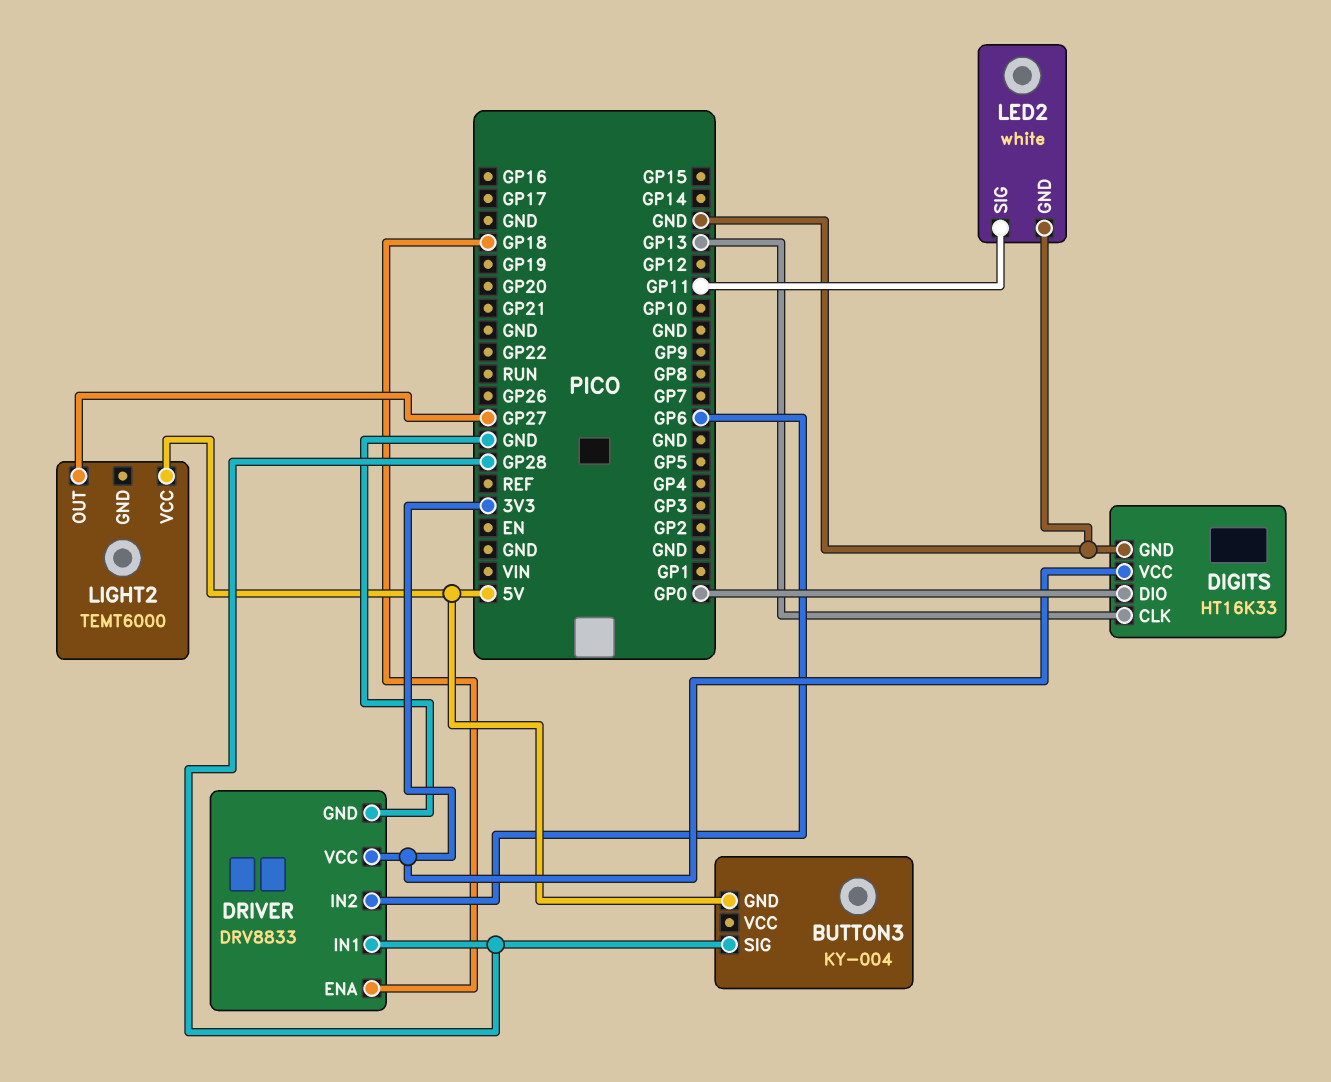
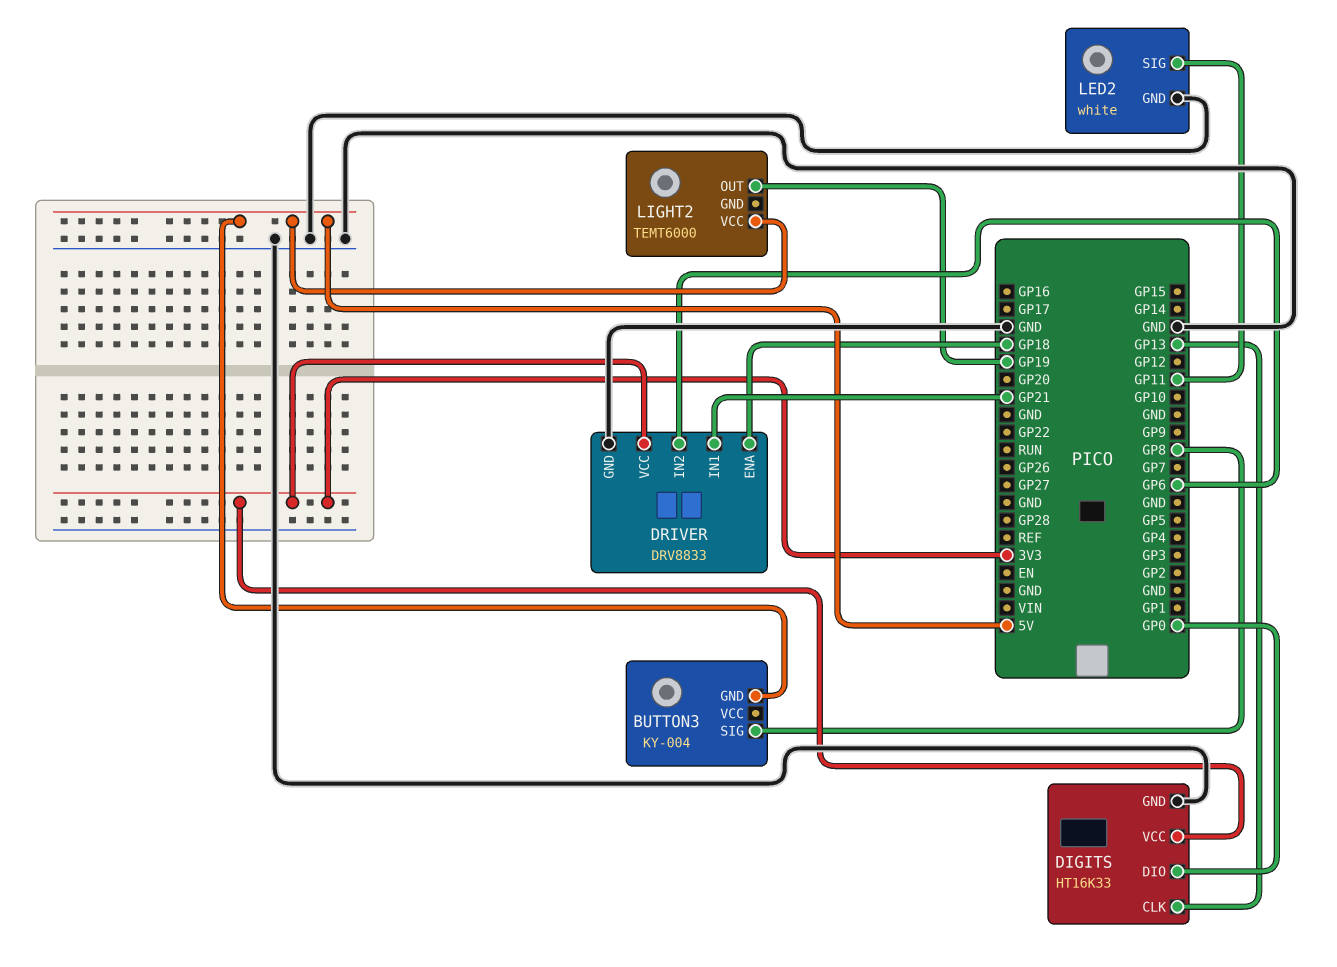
BUTTON3 pin SIG: GP28 -> GP8
DRIVER pin IN1: GP28 -> GP21
LIGHT2 pin OUT: GP27 -> GP19

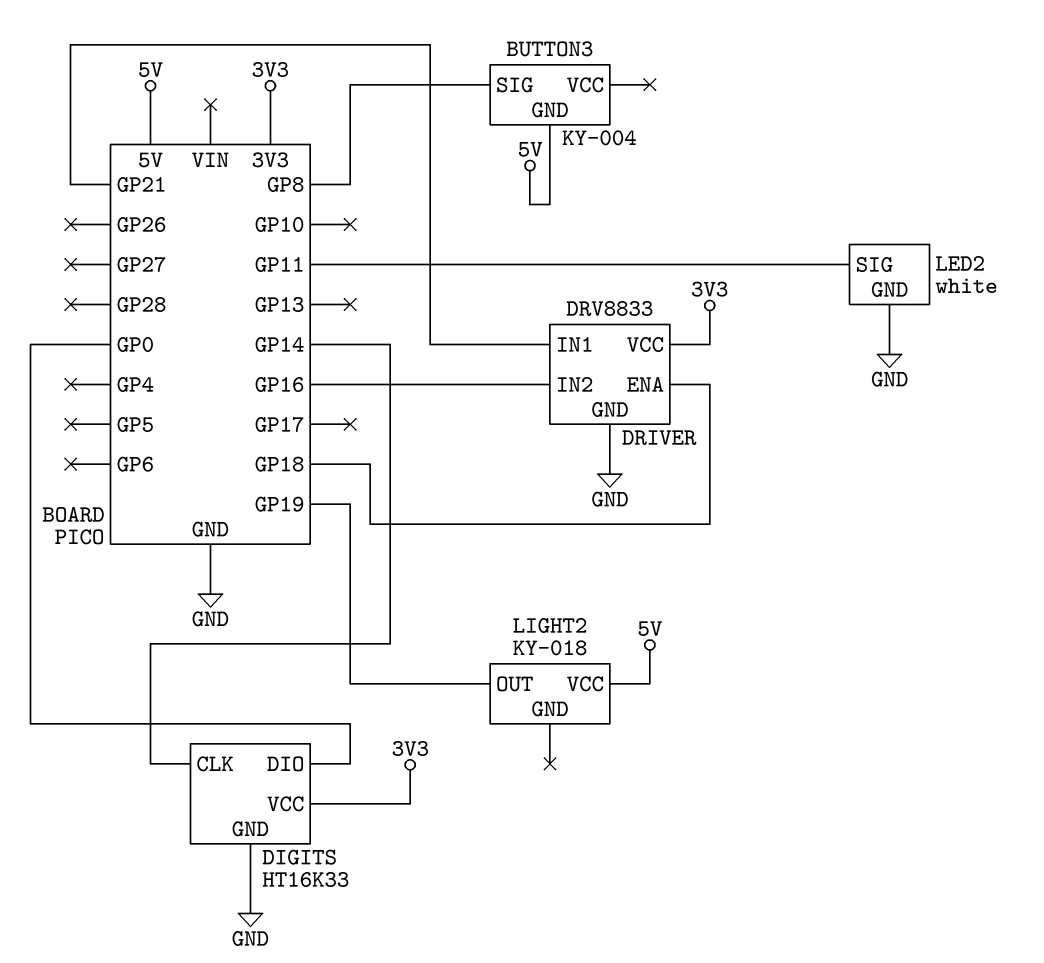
DIGITS pin CLK: GP13 -> GP14
DRIVER pin IN2: GP6 -> GP16
LIGHT2: TEMT6000 -> KY-018

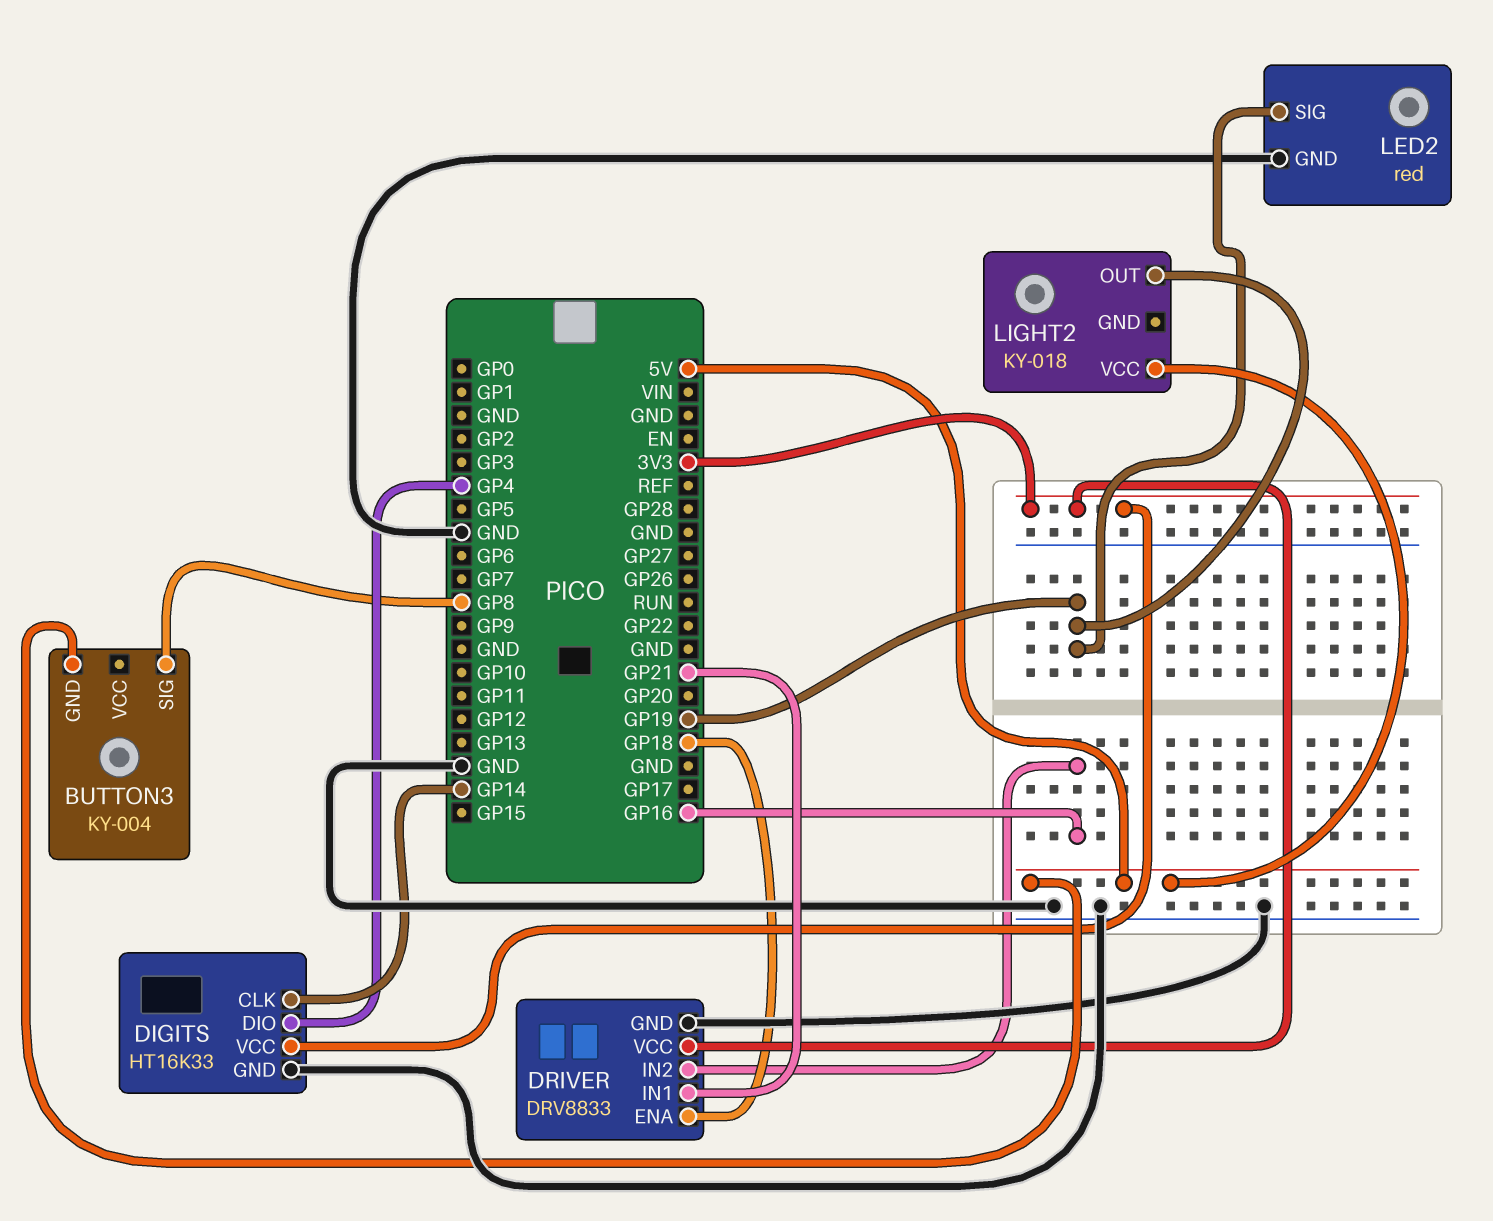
DIGITS pin DIO: GP0 -> GP4
LED2: white -> red
LED2 pin SIG: GP11 -> GP19

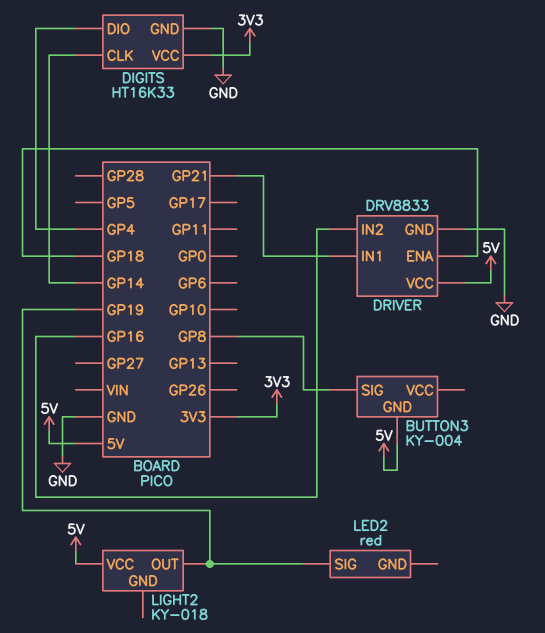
DRIVER pin VCC: 3V3 -> 5V
LED2 pin GND: GND -> none

